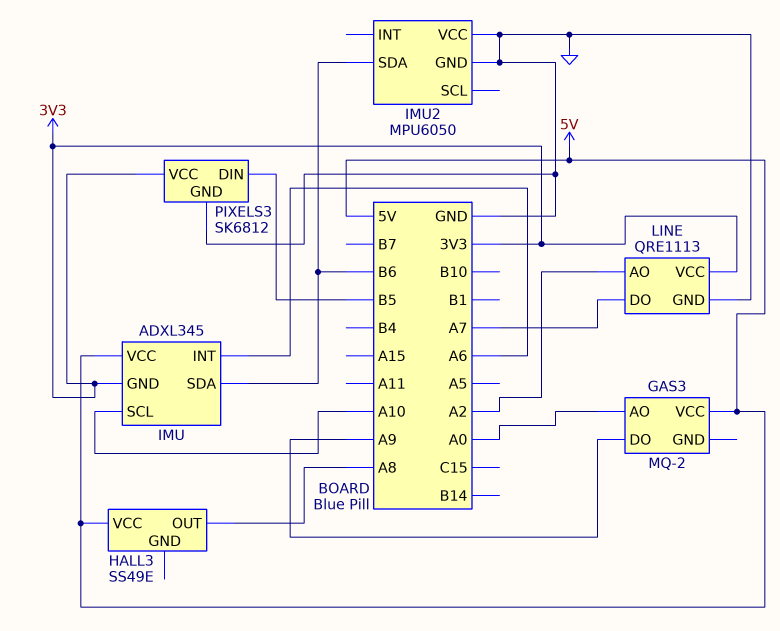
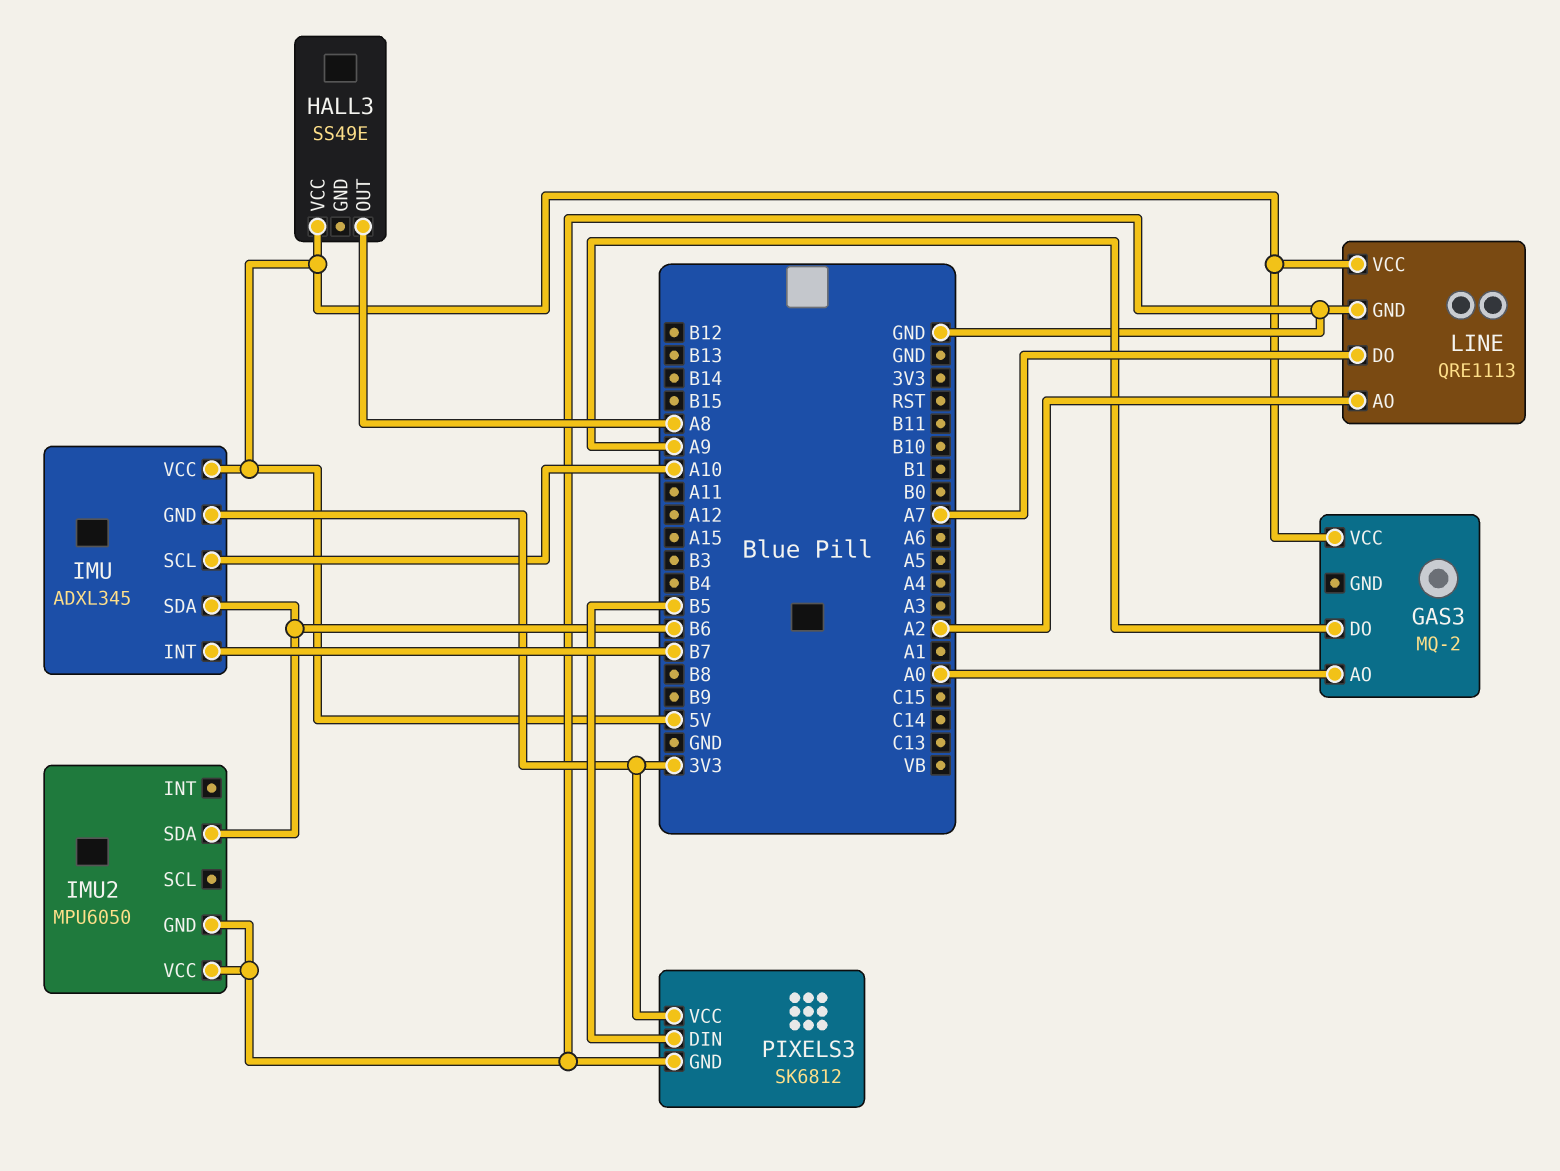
IMU pin INT: A6 -> B7
LINE pin VCC: 3V3 -> 5V

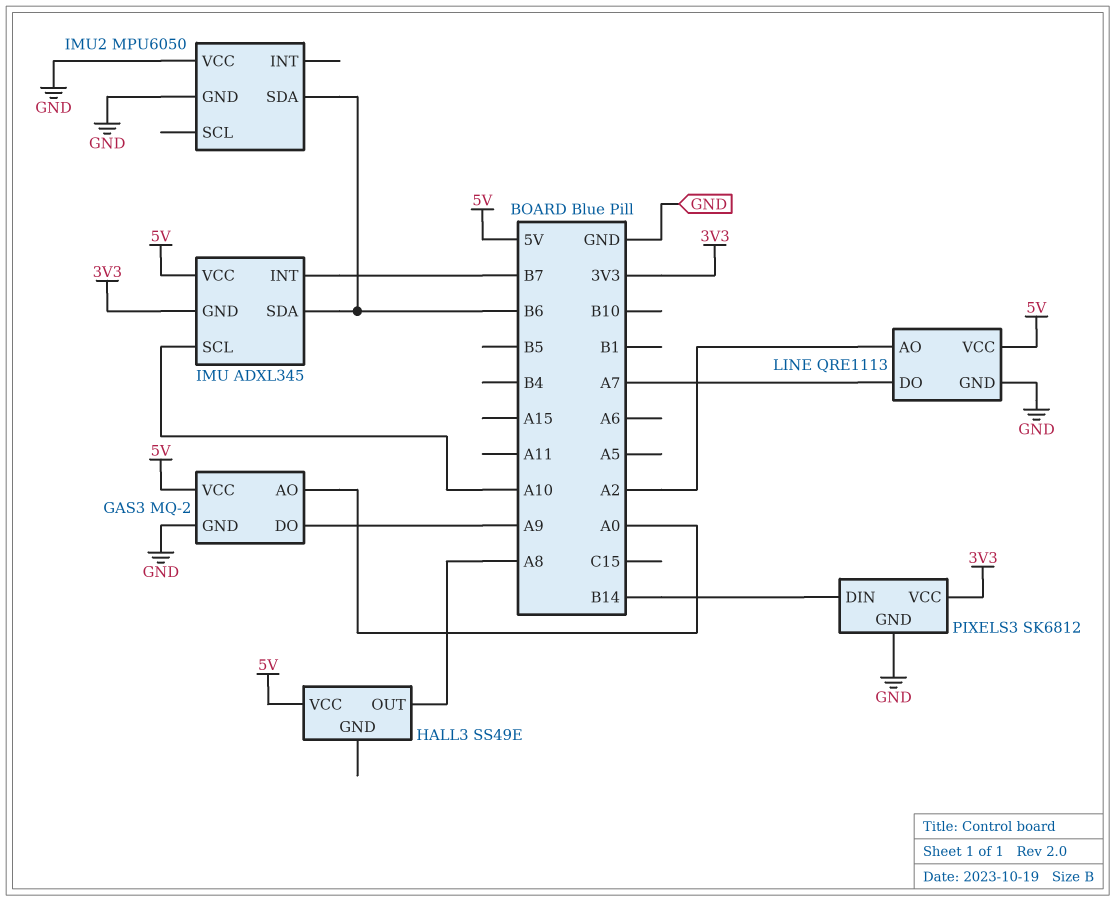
GAS3 pin GND: none -> GND
PIXELS3 pin DIN: B5 -> B14

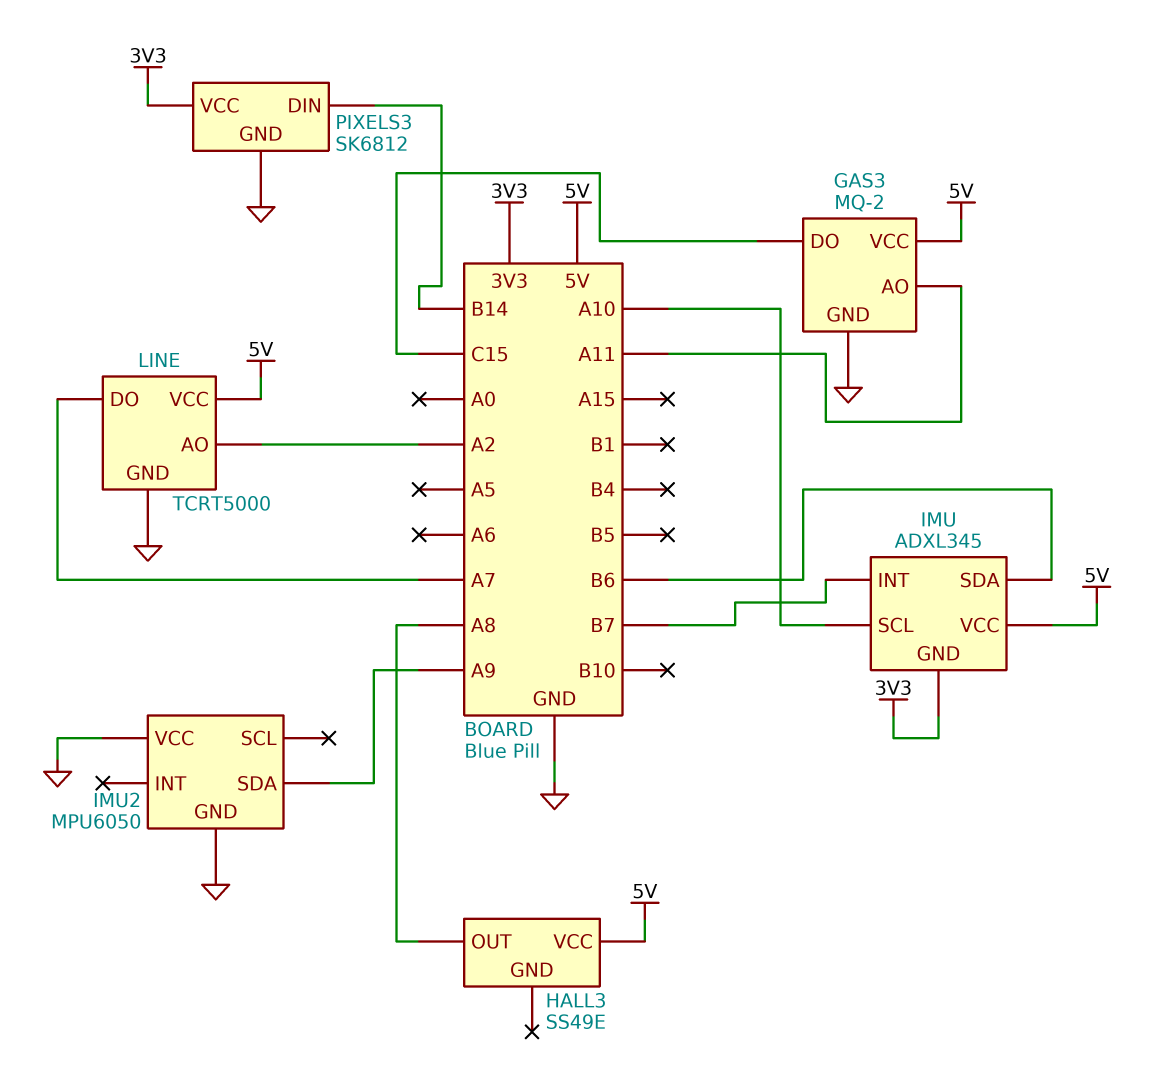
GAS3 pin AO: A0 -> A11
GAS3 pin DO: A9 -> C15
IMU2 pin SDA: B6 -> A9
LINE: QRE1113 -> TCRT5000

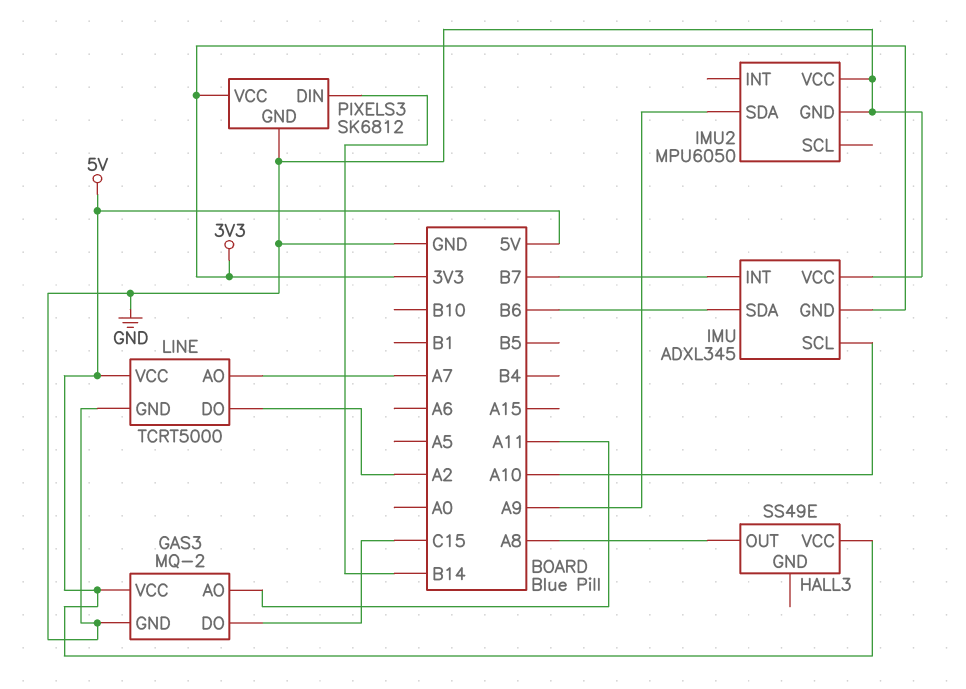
IMU pin VCC: 5V -> GND
LINE pin AO: A2 -> A7
LINE pin DO: A7 -> A2

